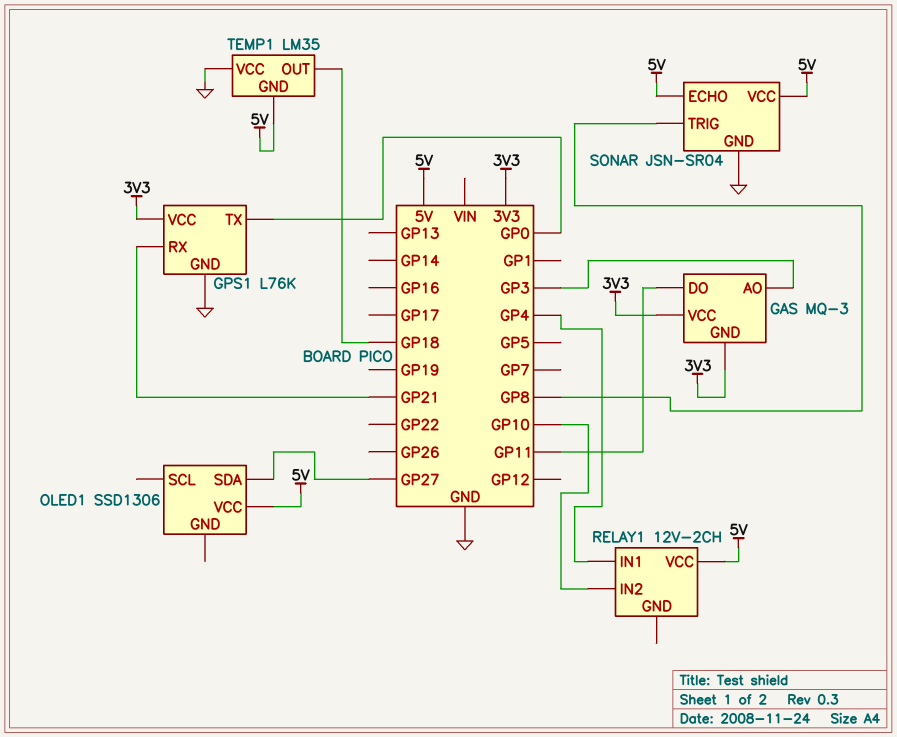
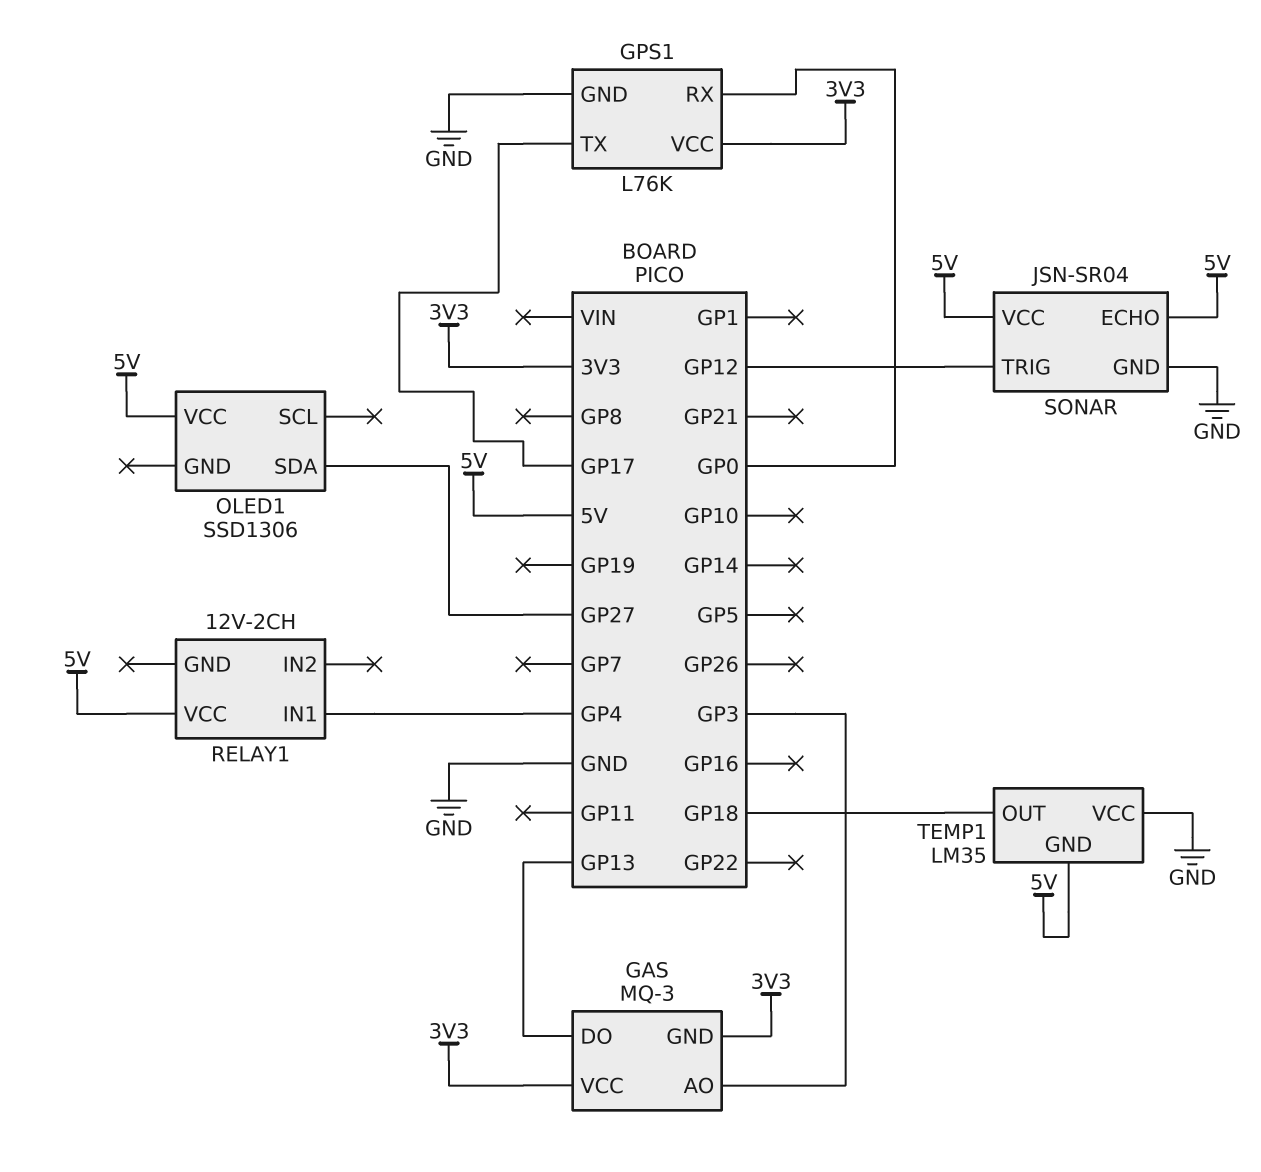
GAS pin DO: GP11 -> GP13
GPS1 pin RX: GP21 -> GP0
GPS1 pin TX: GP0 -> GP17
RELAY1 pin IN2: GP10 -> none
SONAR pin TRIG: GP8 -> GP12

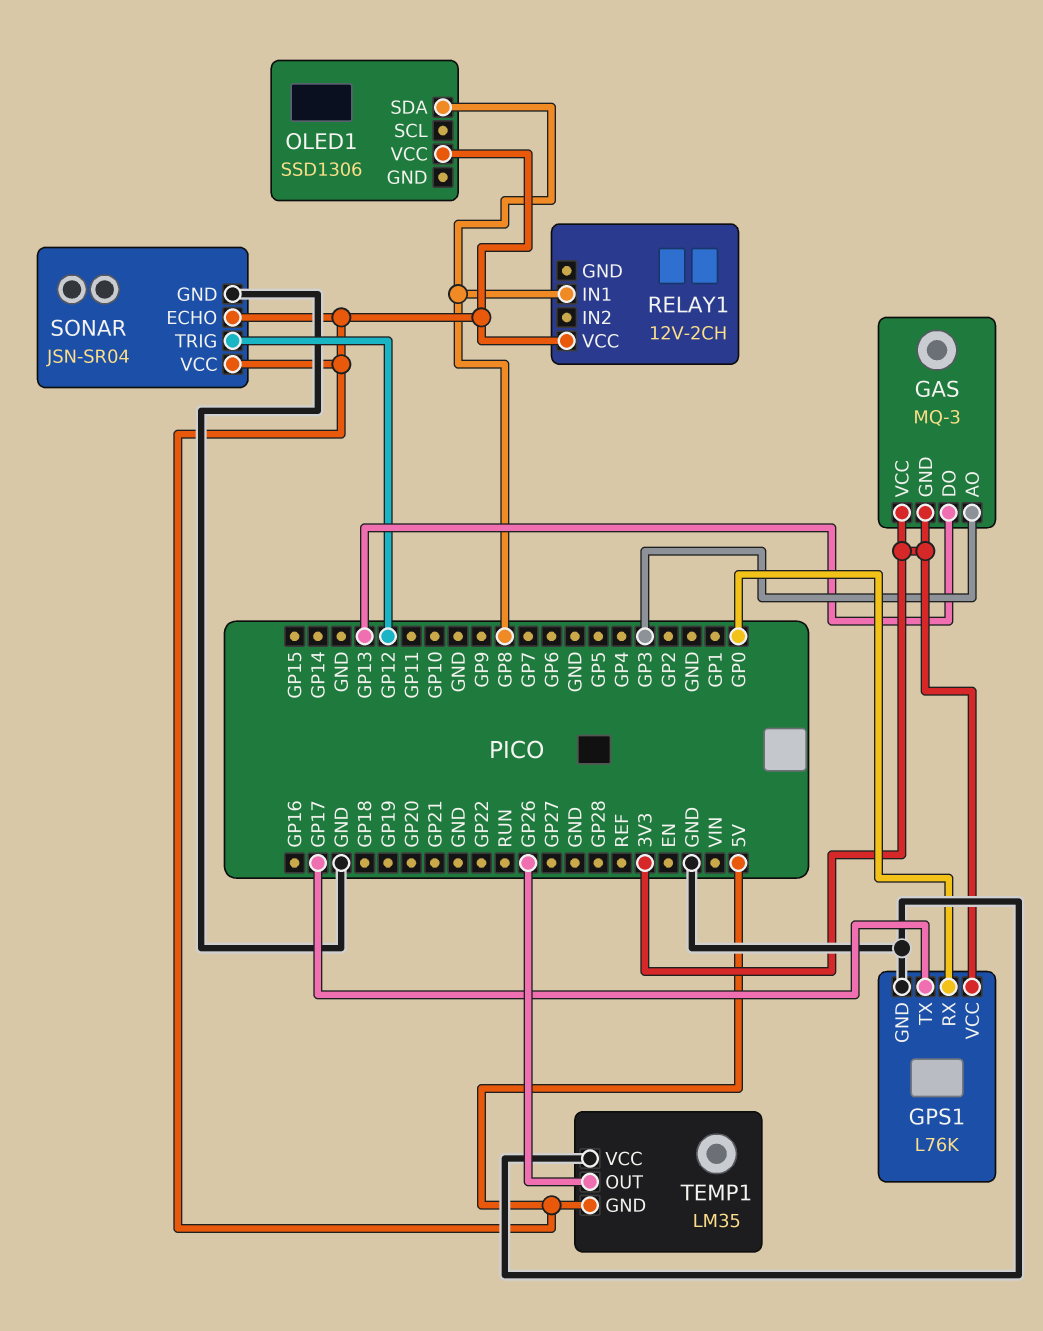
OLED1 pin SDA: GP27 -> GP8
RELAY1 pin IN1: GP4 -> GP8
TEMP1 pin OUT: GP18 -> GP26

